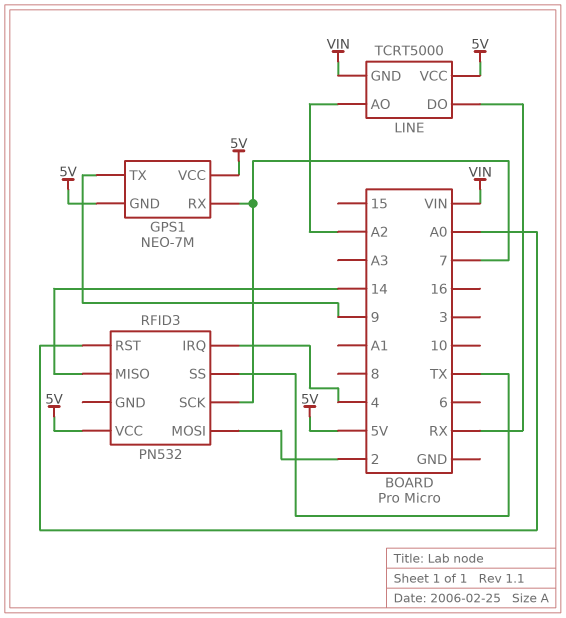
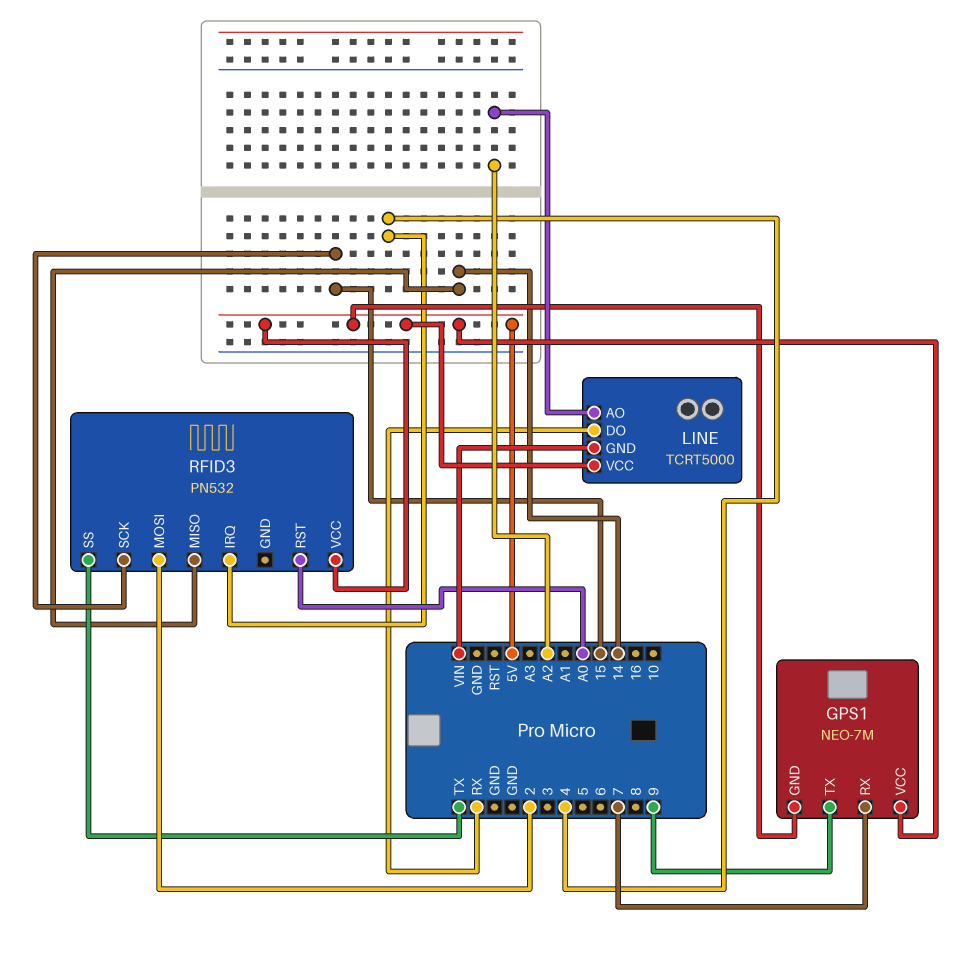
RFID3 pin SCK: 7 -> 15

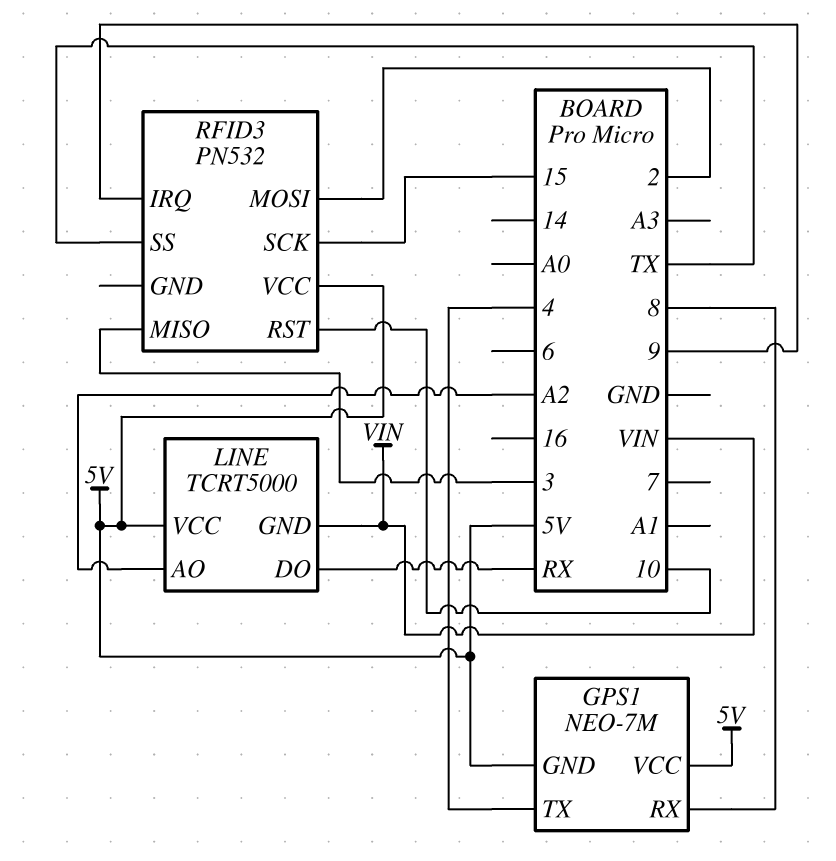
GPS1 pin RX: 7 -> 8
GPS1 pin TX: 9 -> 4
RFID3 pin IRQ: 4 -> 9
RFID3 pin MISO: 14 -> 3
RFID3 pin RST: A0 -> 10

